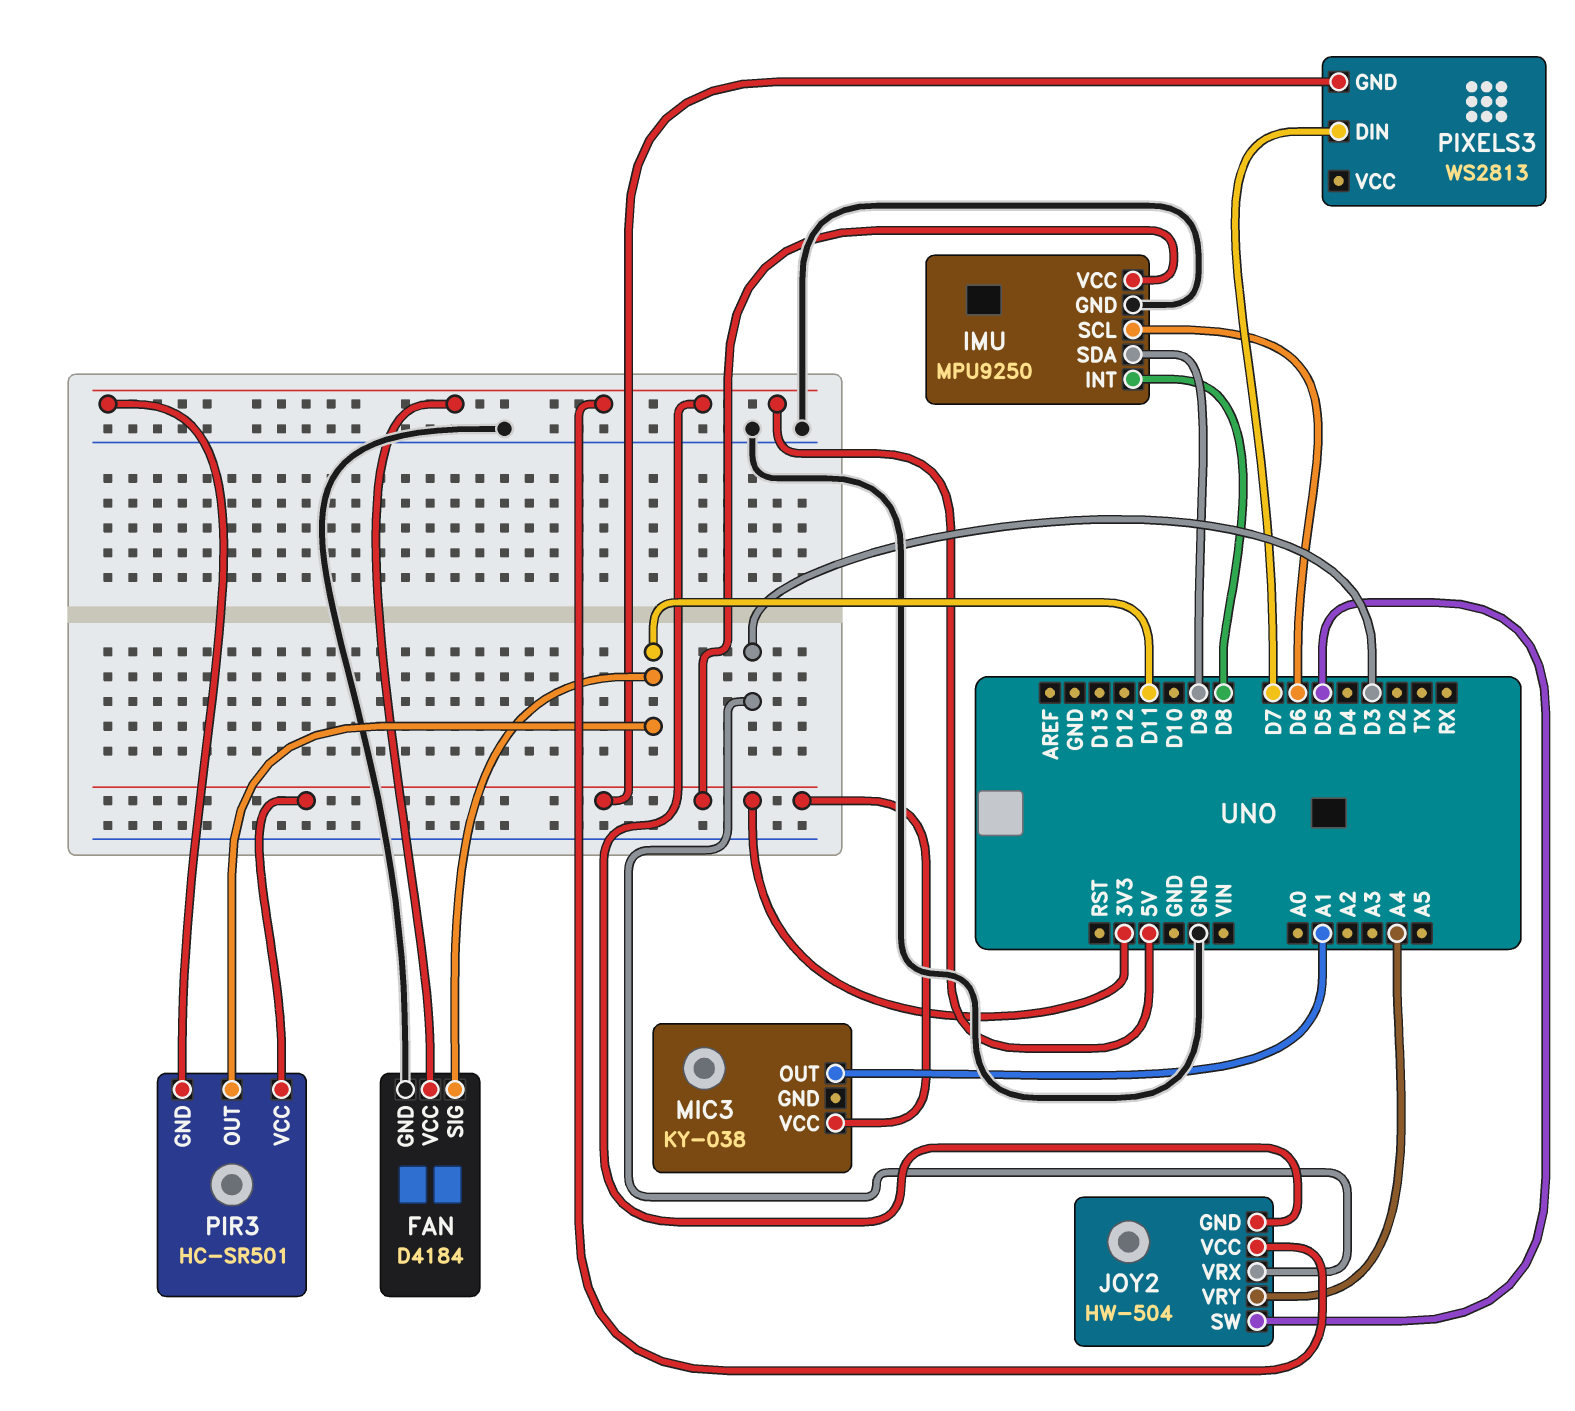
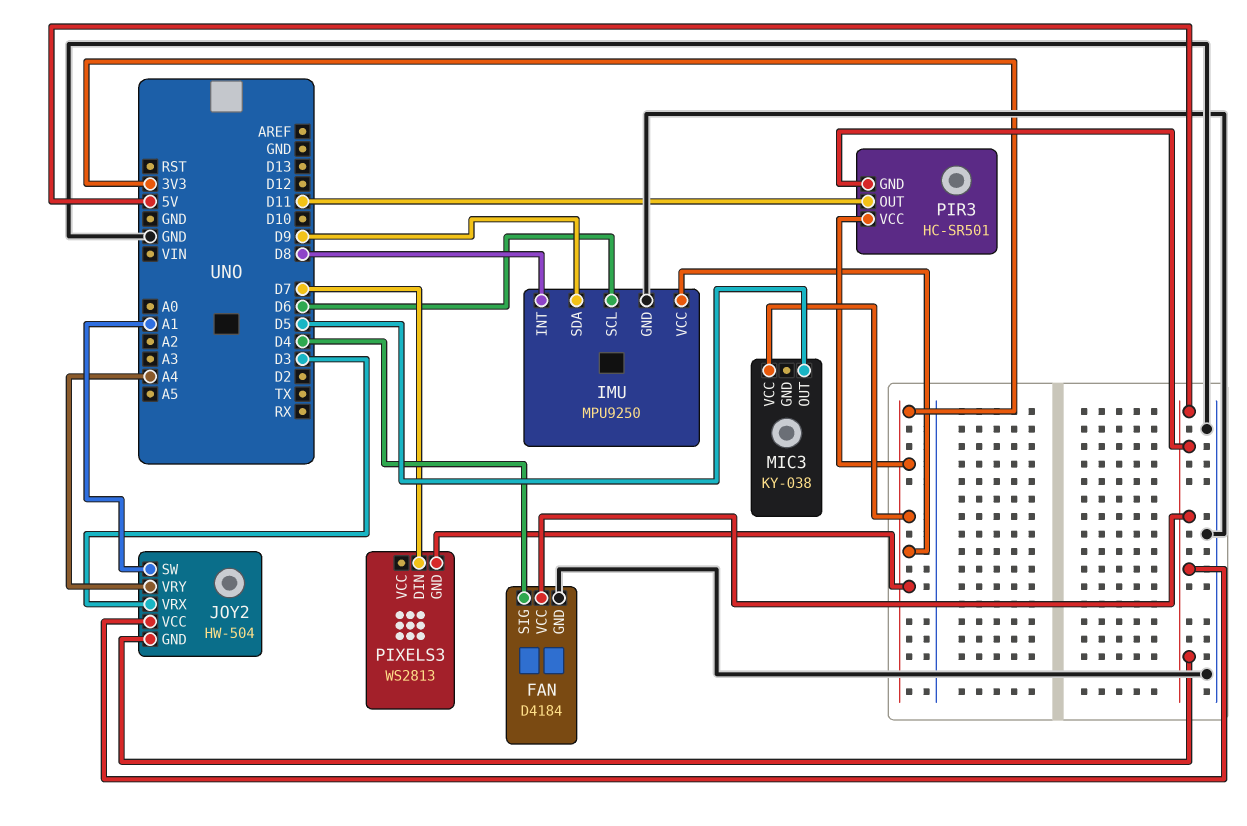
FAN pin SIG: D11 -> D4
JOY2 pin SW: D5 -> A1
MIC3 pin OUT: A1 -> D5

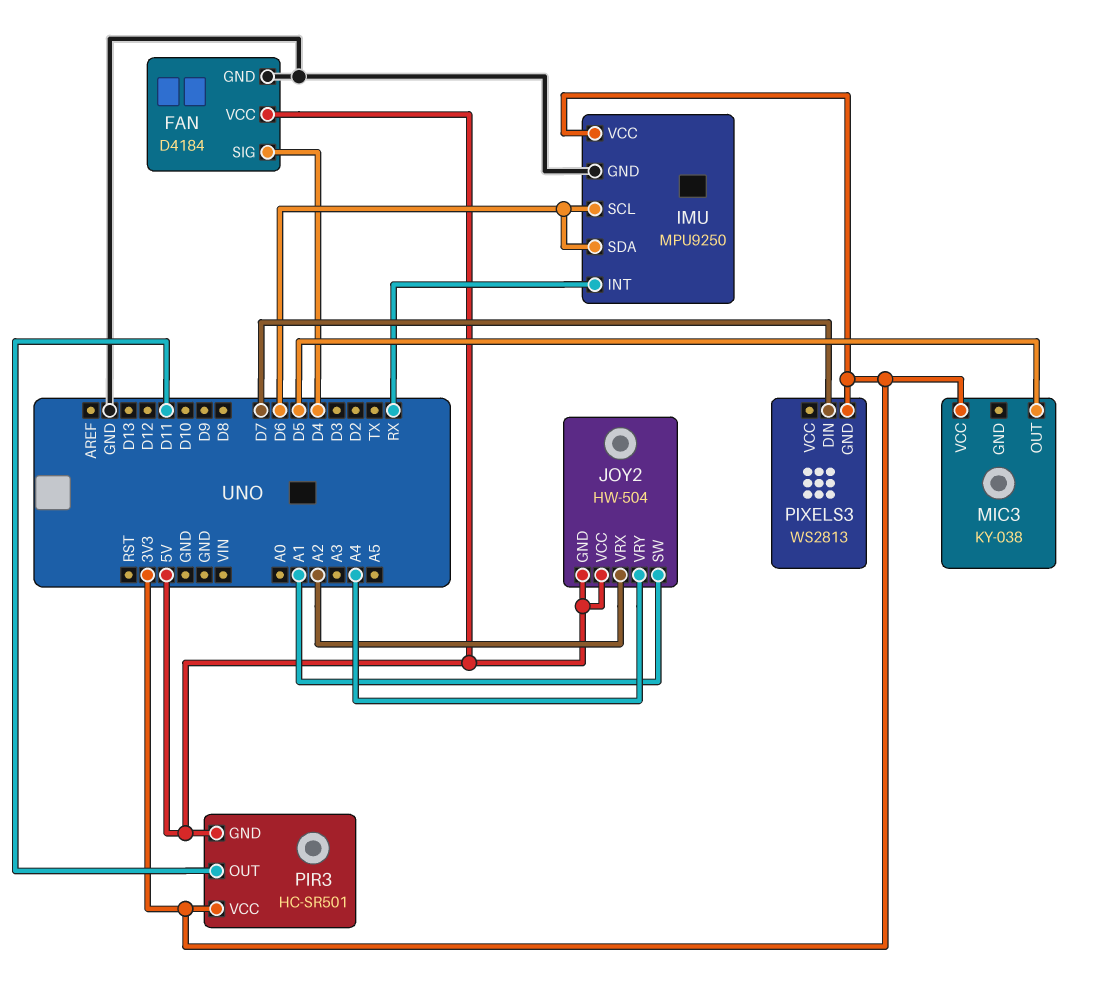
IMU pin INT: D8 -> RX
IMU pin SDA: D9 -> D6
JOY2 pin VRX: D3 -> A2

